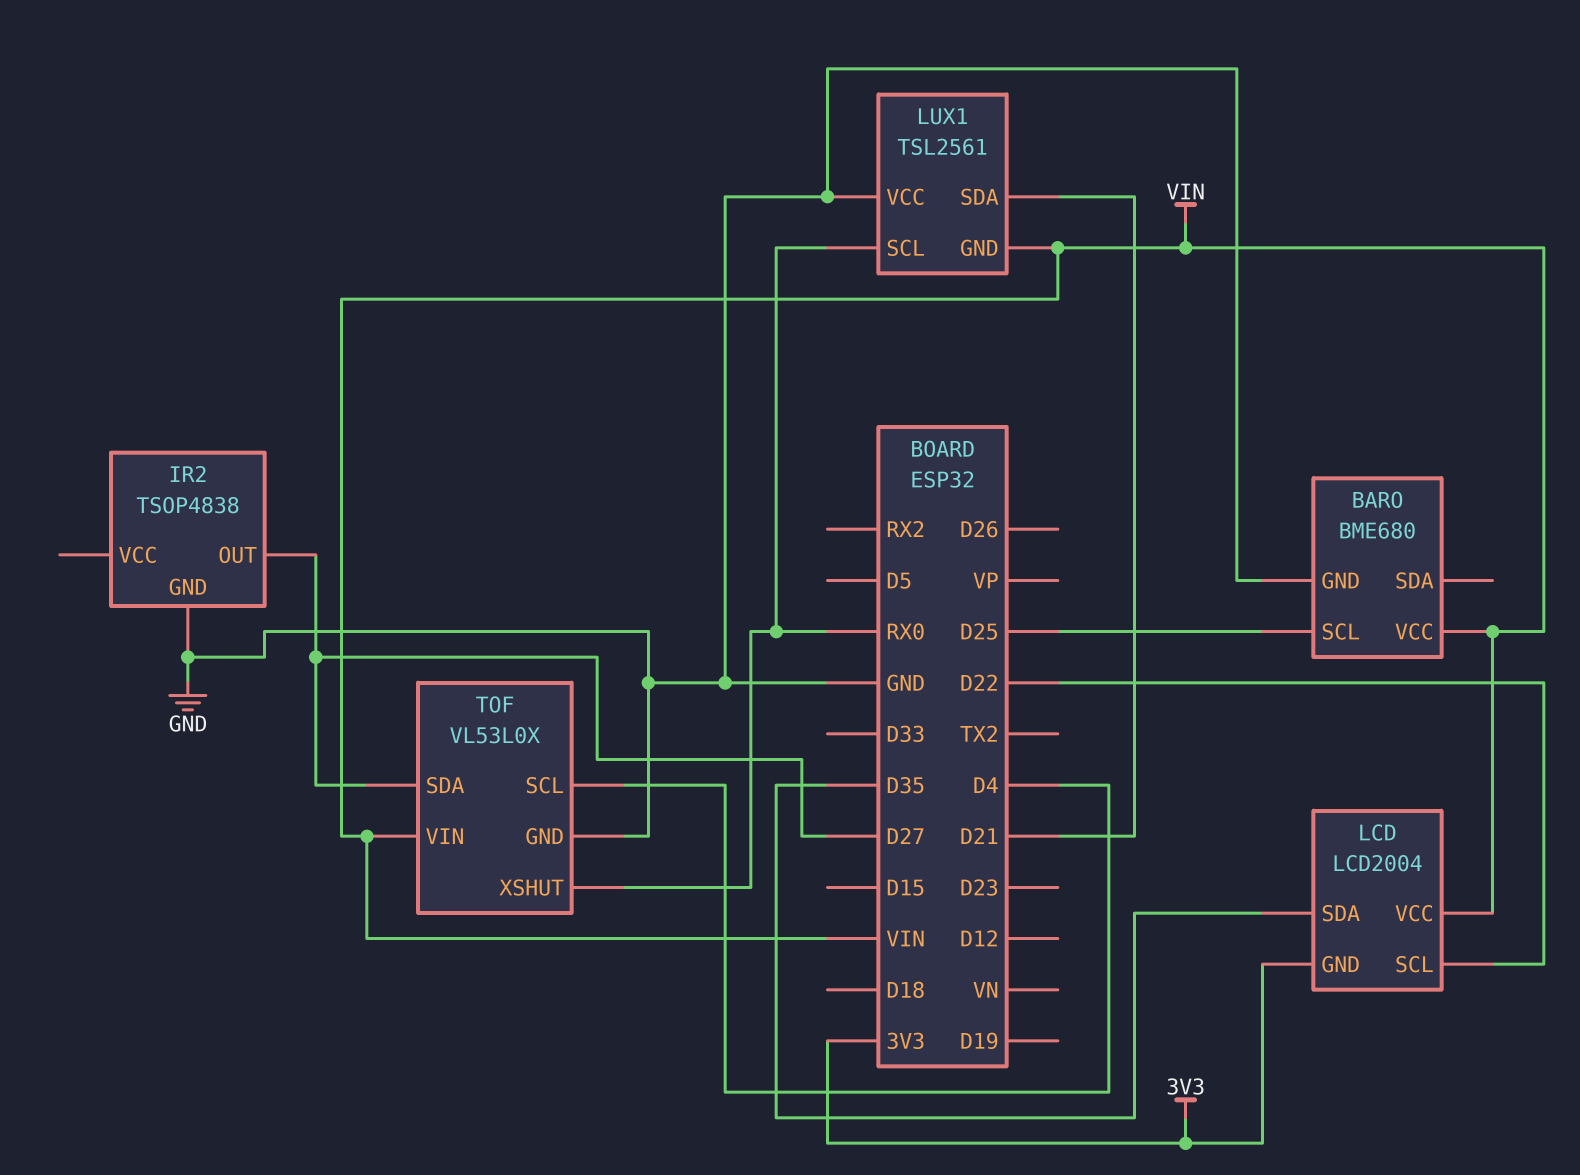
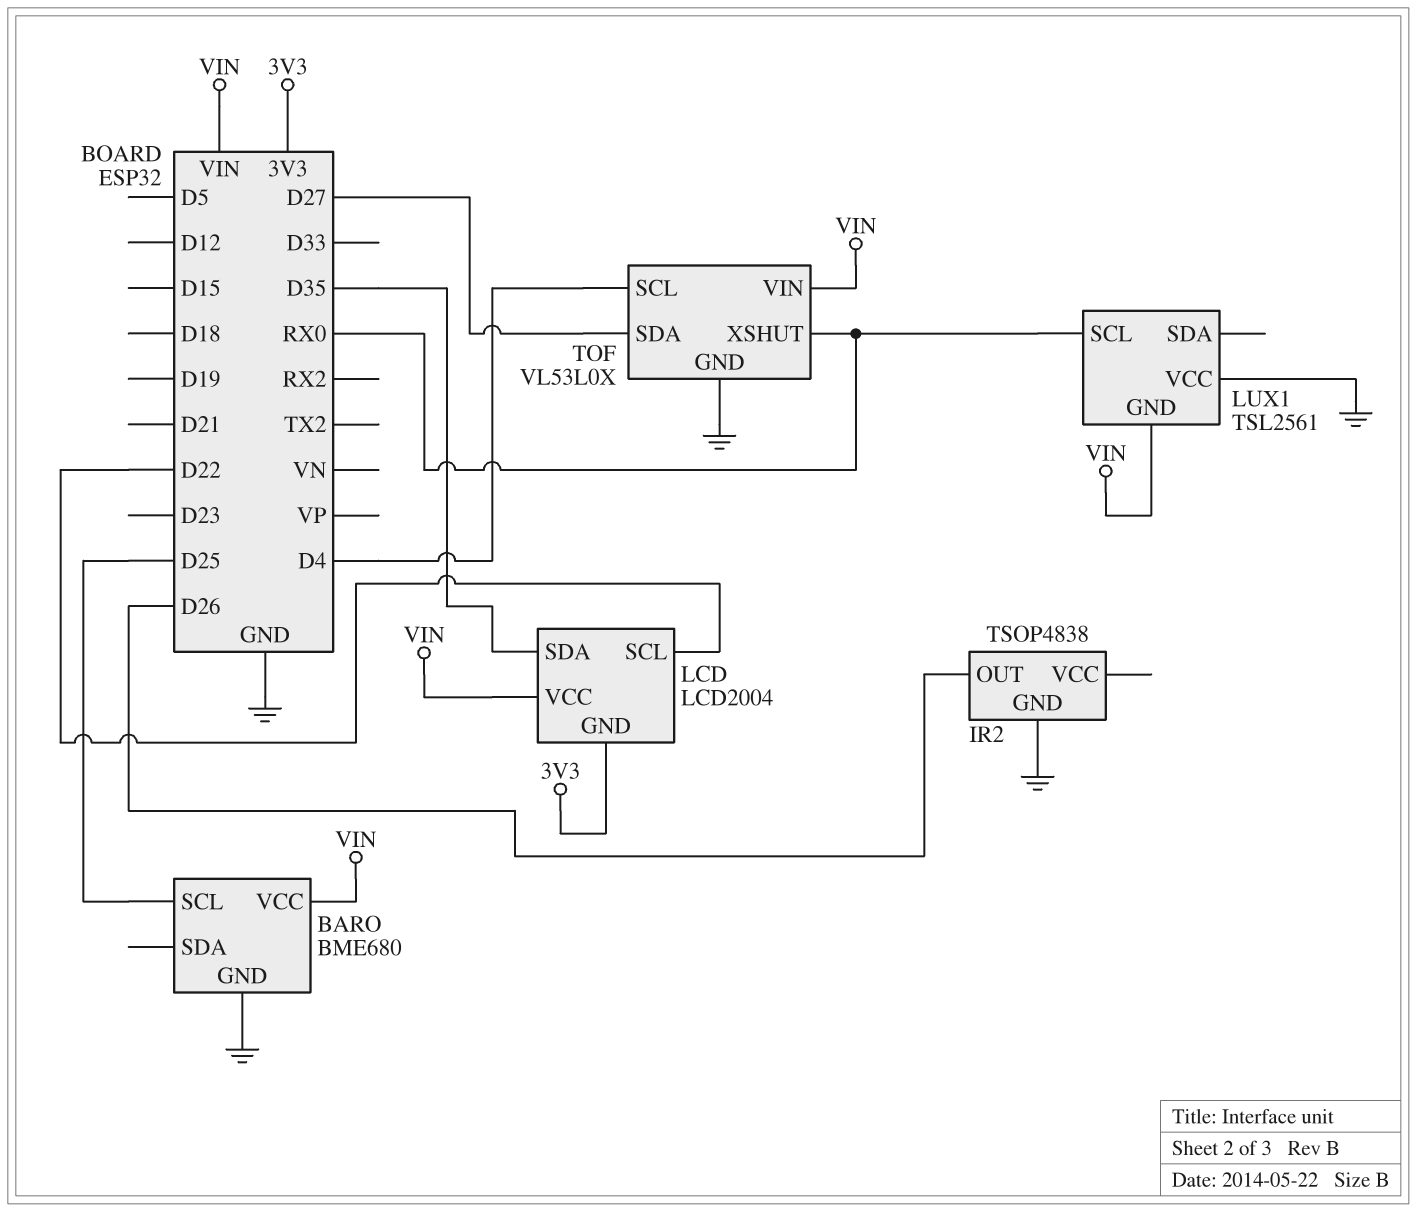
IR2 pin OUT: D27 -> D26
LUX1 pin SDA: D21 -> none

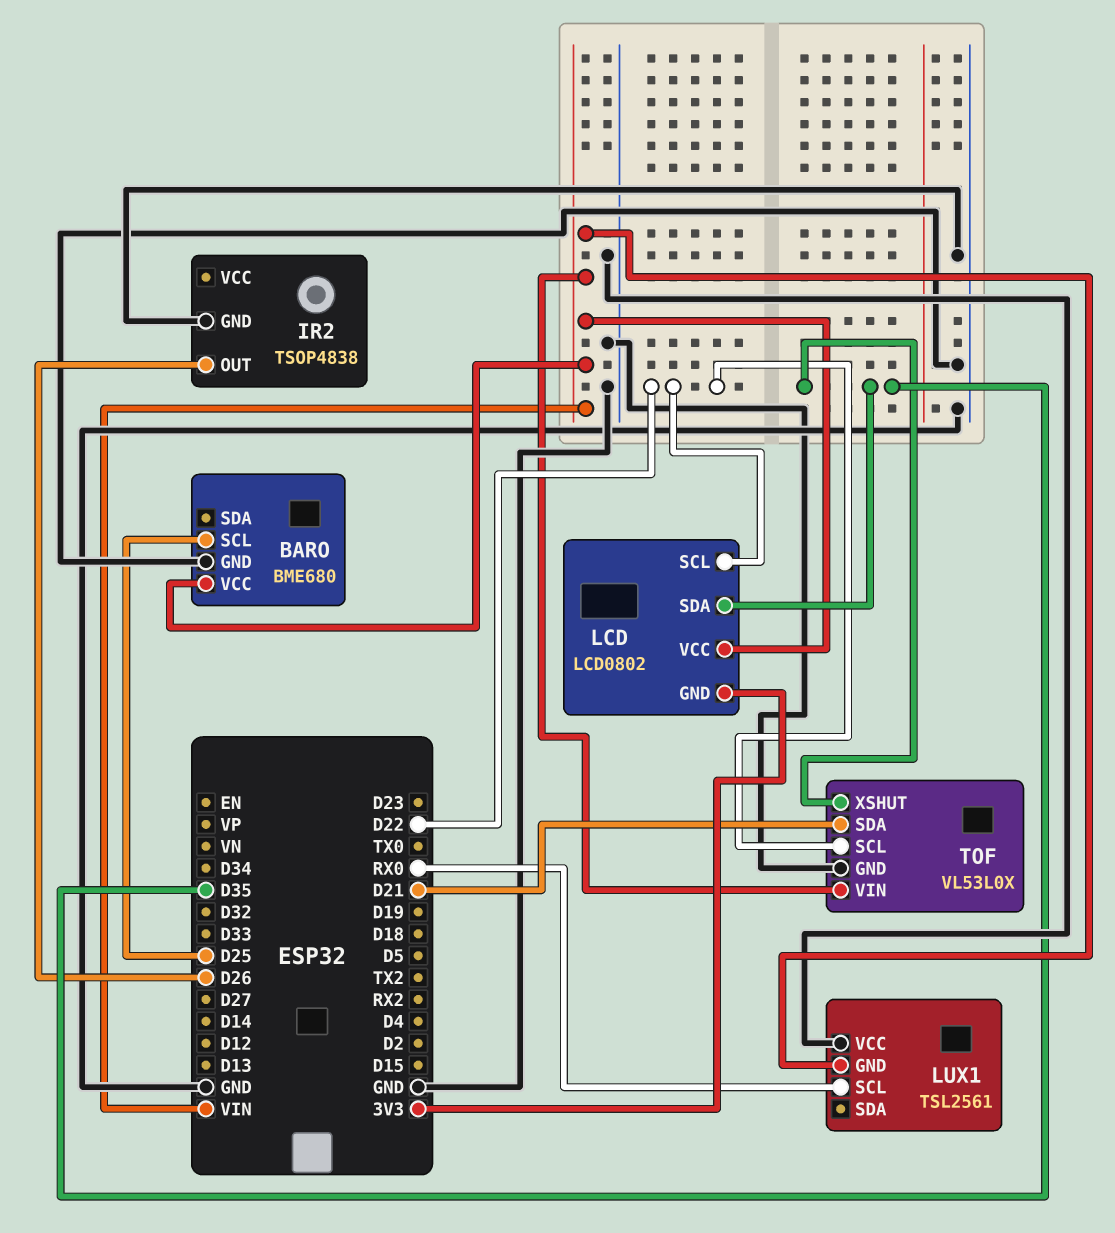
LCD: LCD2004 -> LCD0802
TOF pin SCL: D4 -> D22
TOF pin SDA: D27 -> D21
TOF pin XSHUT: RX0 -> D35

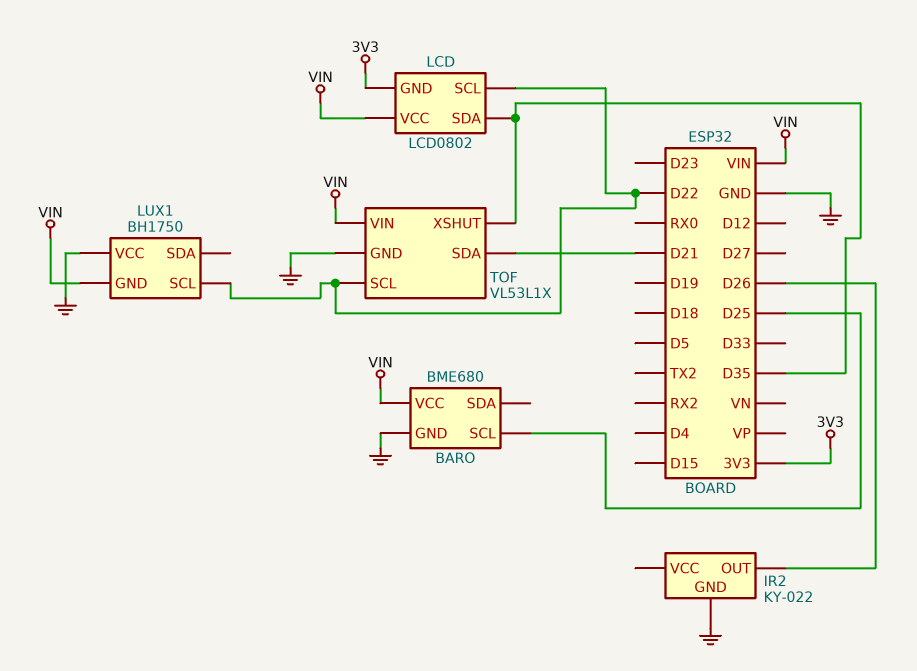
IR2: TSOP4838 -> KY-022
LUX1: TSL2561 -> BH1750
LUX1 pin SCL: RX0 -> D22
TOF: VL53L0X -> VL53L1X

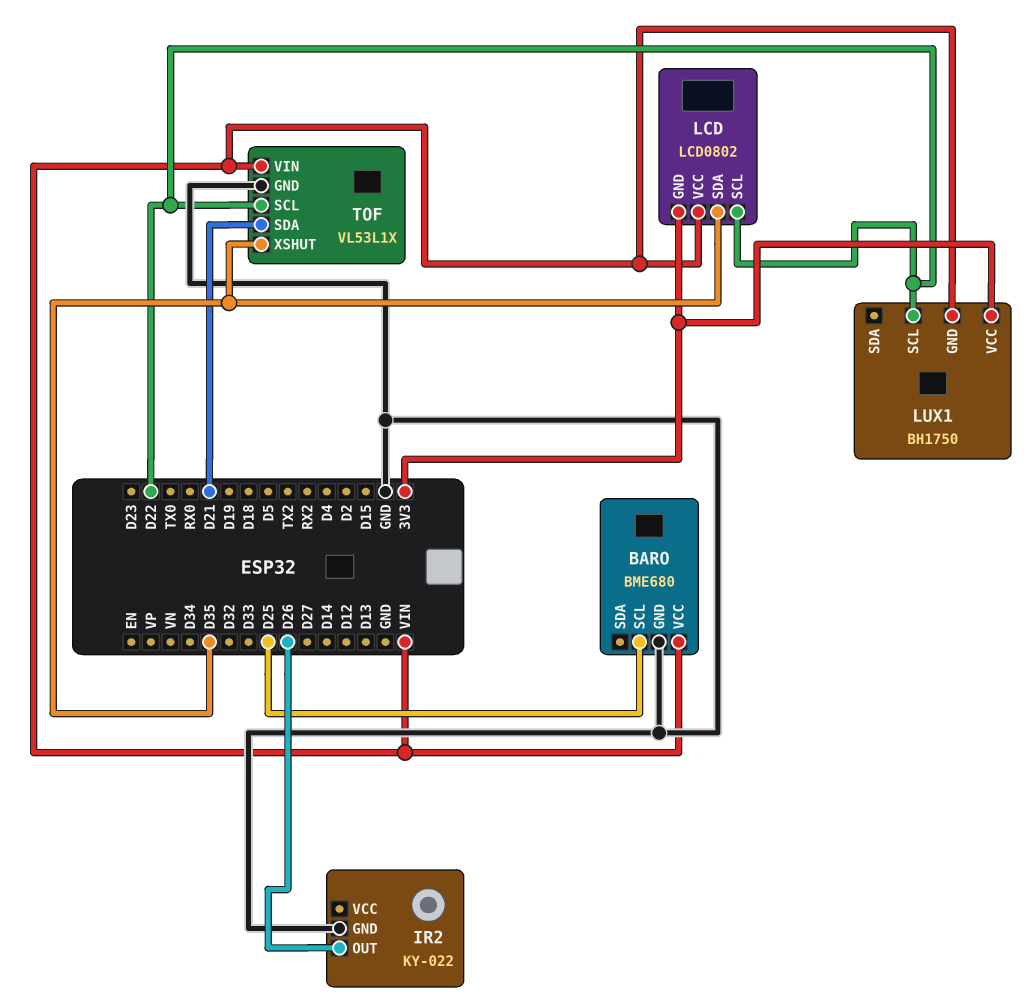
LUX1 pin VCC: GND -> 3V3

